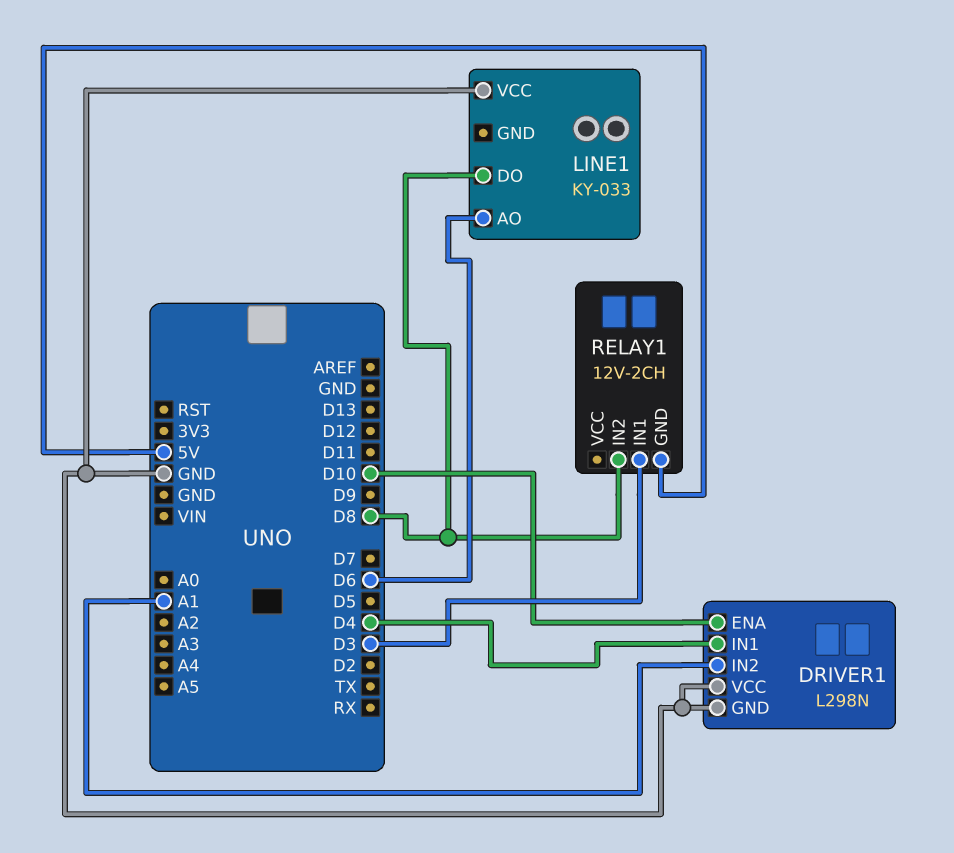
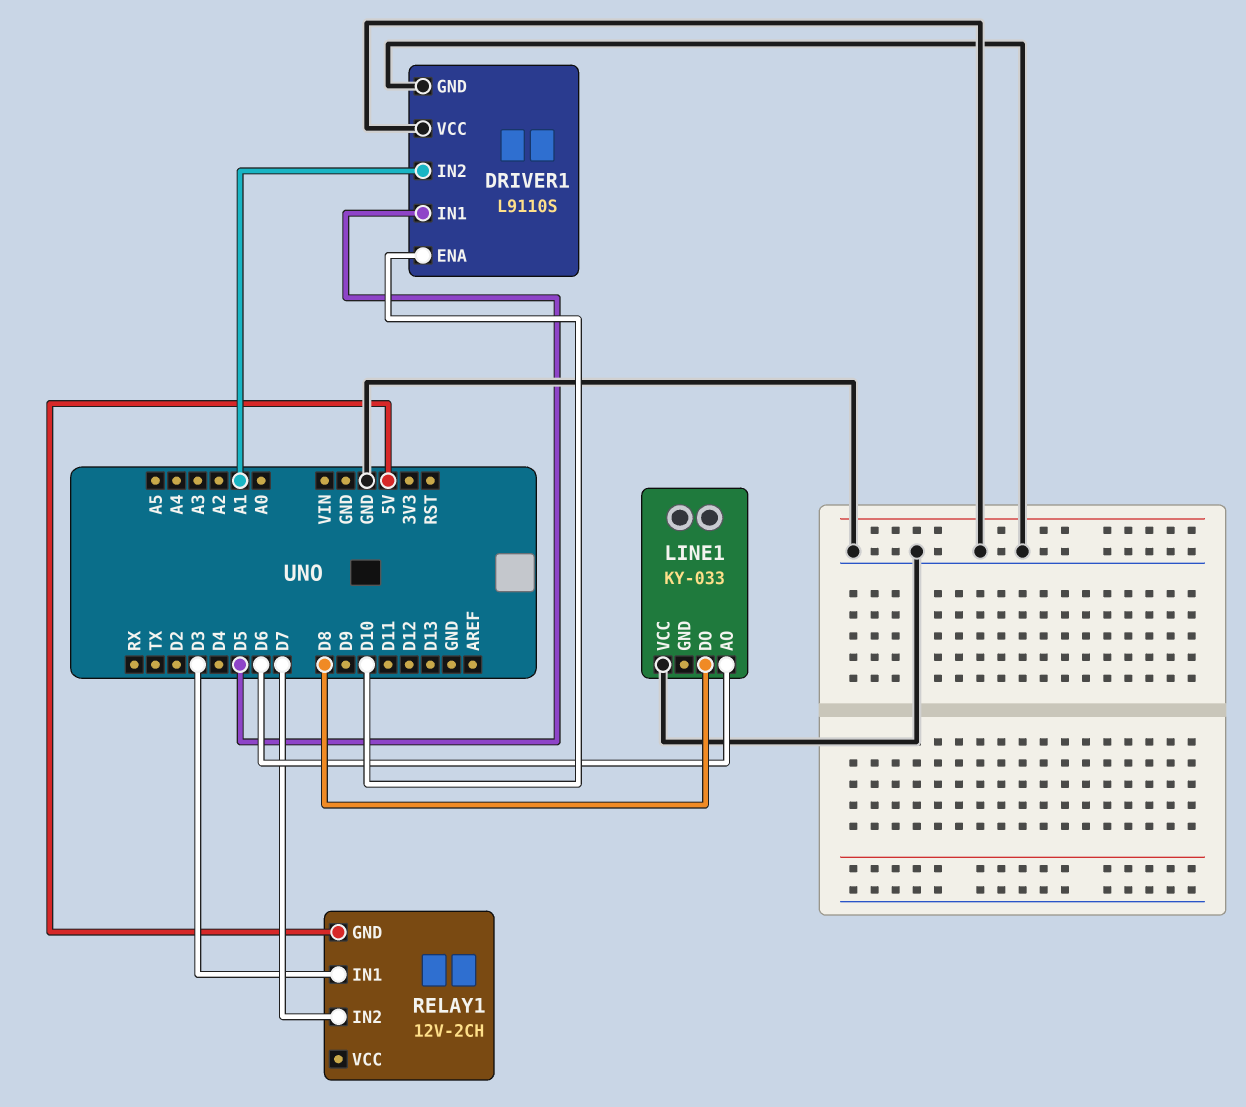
DRIVER1: L298N -> L9110S
DRIVER1 pin IN1: D4 -> D5
RELAY1 pin IN2: D8 -> D7

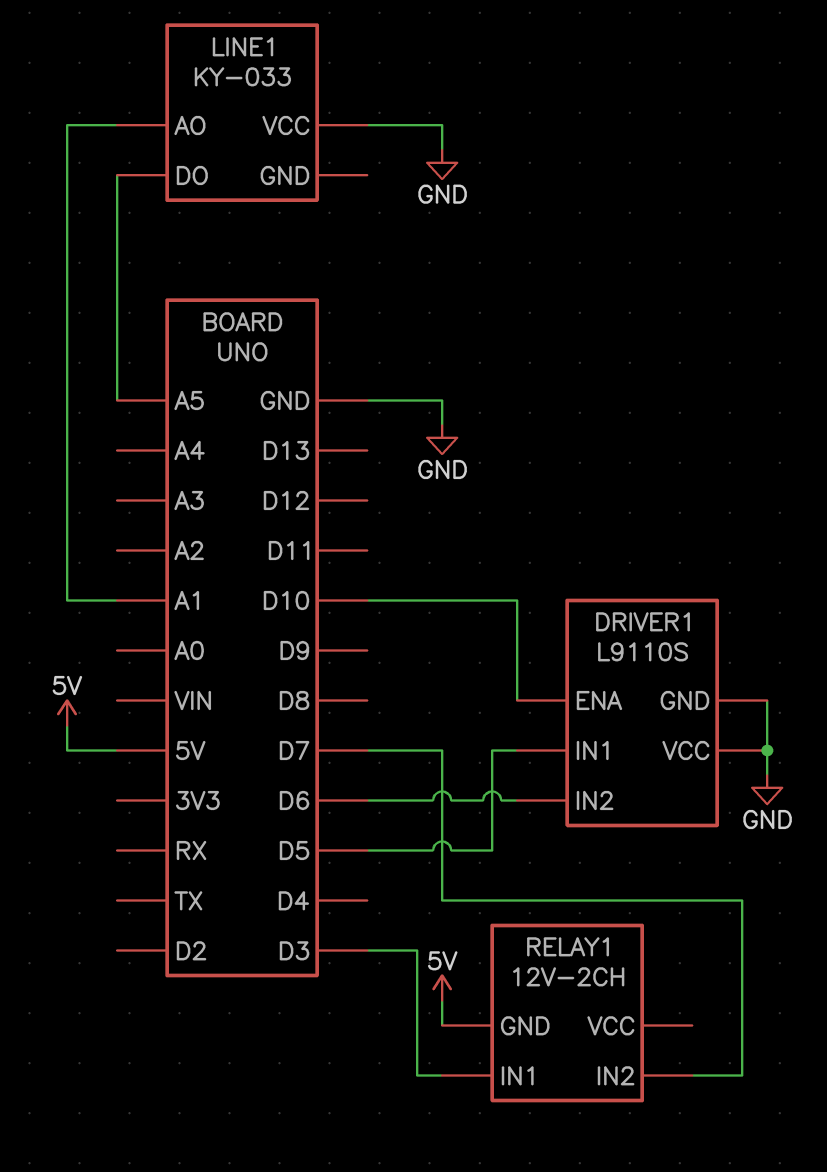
DRIVER1 pin IN2: A1 -> D6
LINE1 pin AO: D6 -> A1
LINE1 pin DO: D8 -> A5

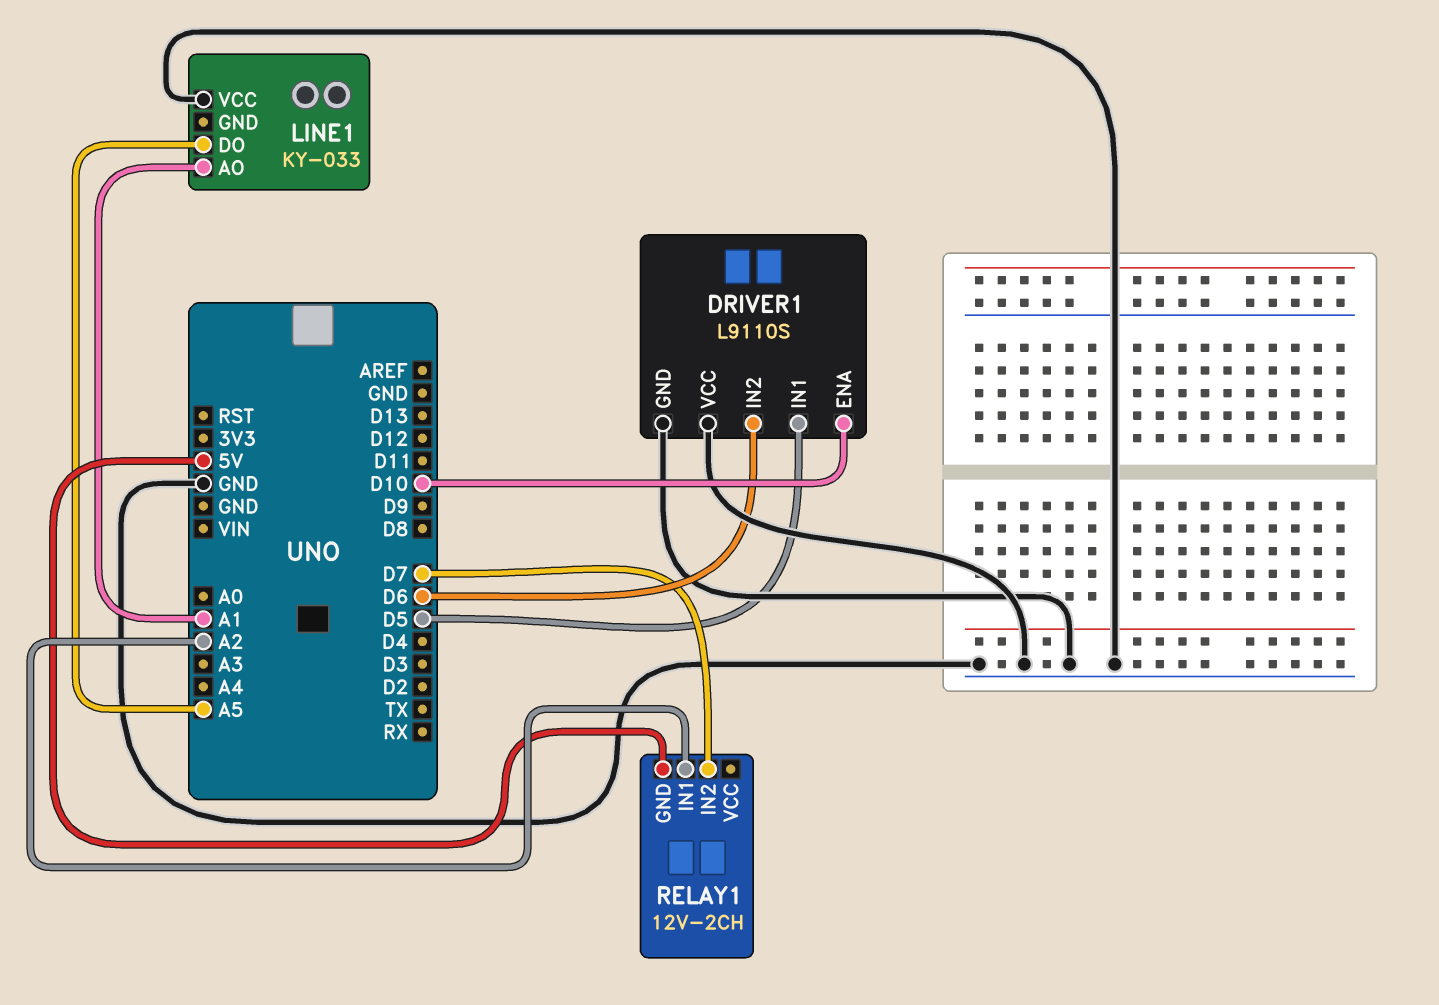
RELAY1 pin IN1: D3 -> A2

